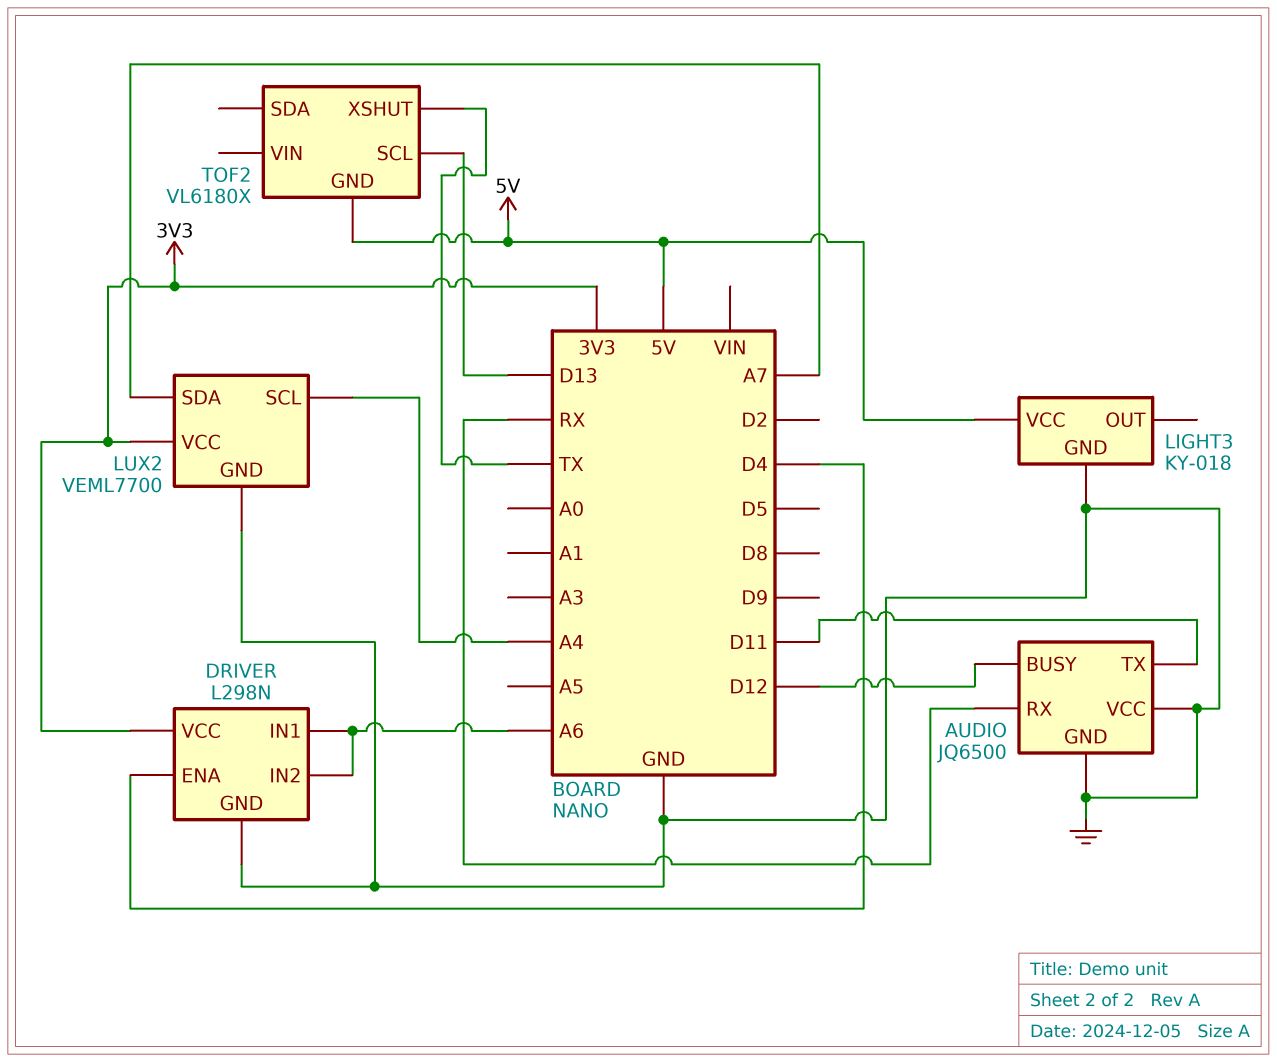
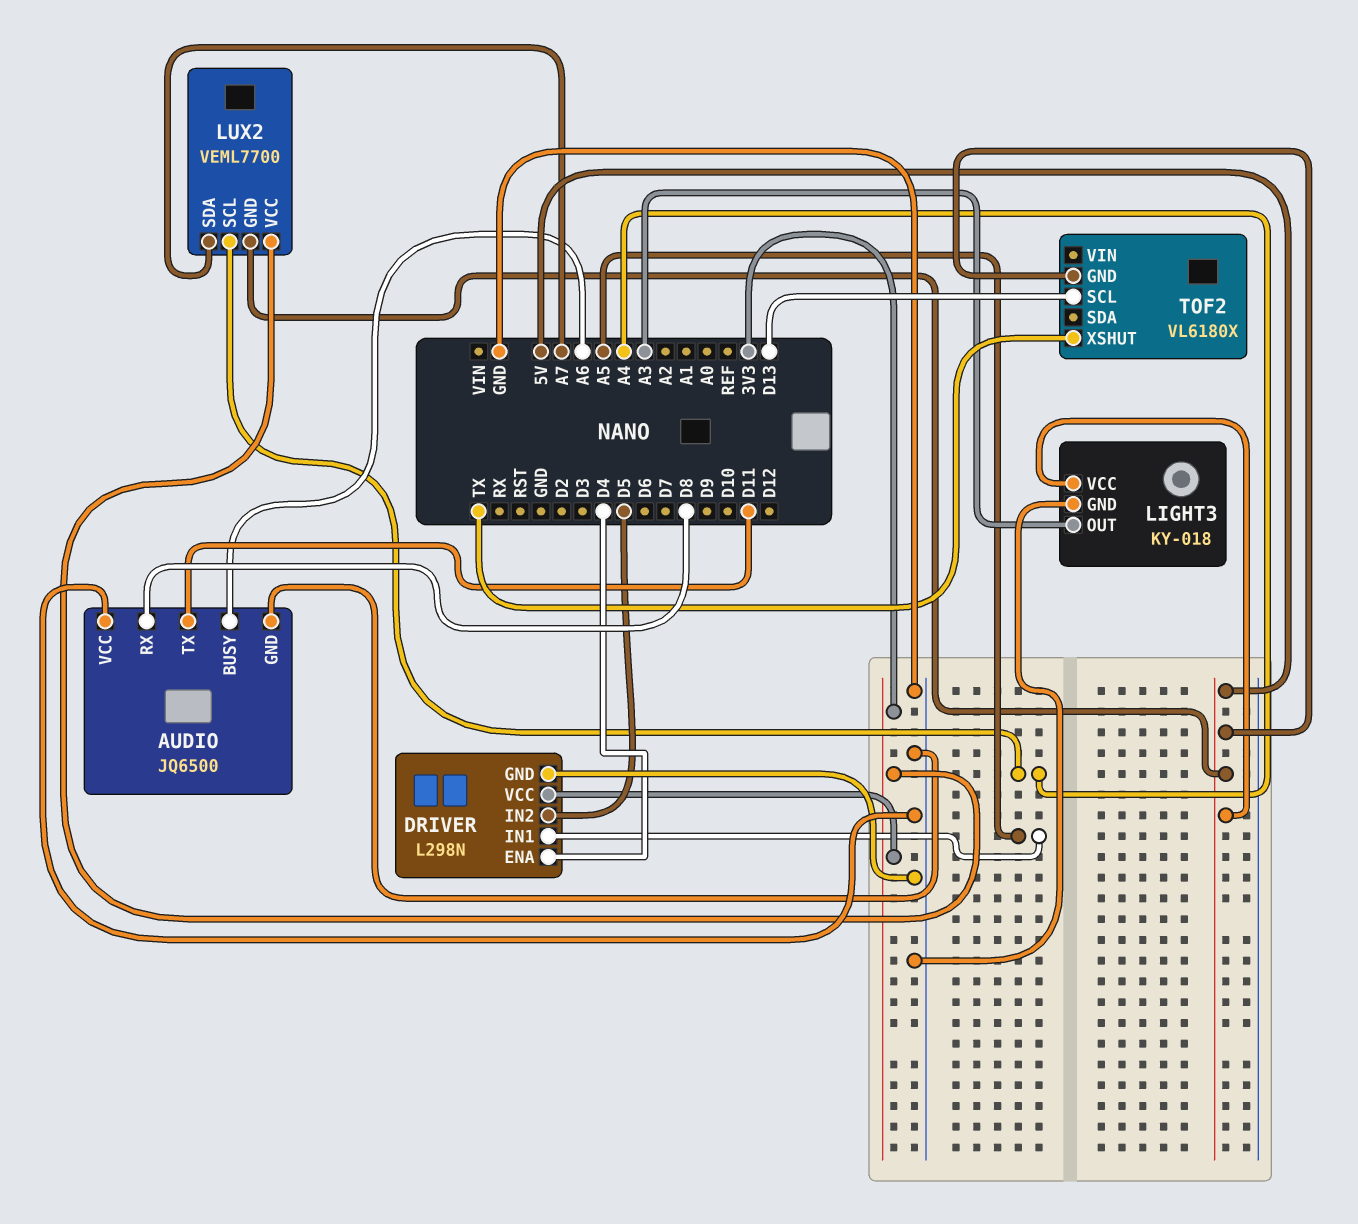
AUDIO pin BUSY: D12 -> A6
AUDIO pin RX: RX -> D8
DRIVER pin IN1: A6 -> A5
DRIVER pin IN2: A6 -> D5
LIGHT3 pin OUT: none -> A3
LUX2 pin GND: GND -> 5V

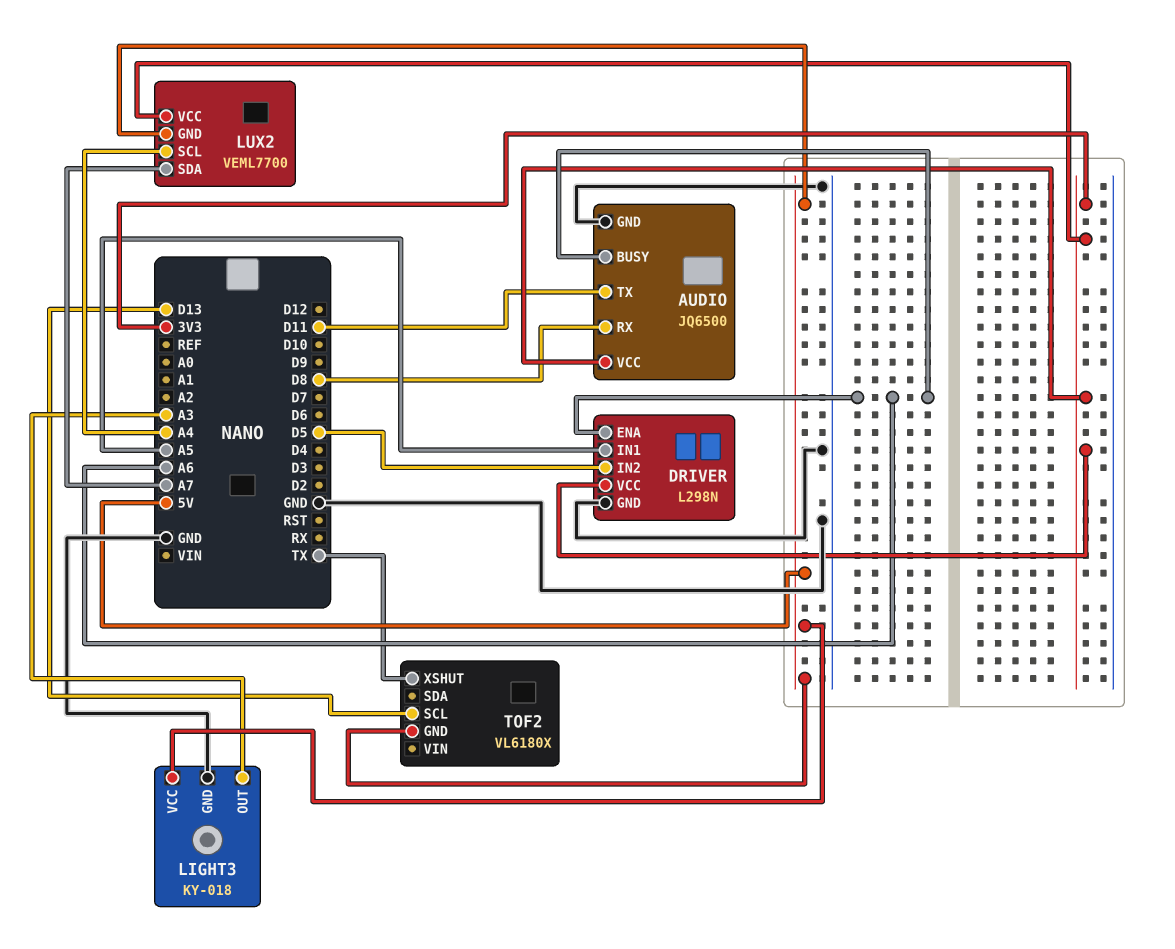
AUDIO pin VCC: GND -> 3V3
DRIVER pin ENA: D4 -> A6

